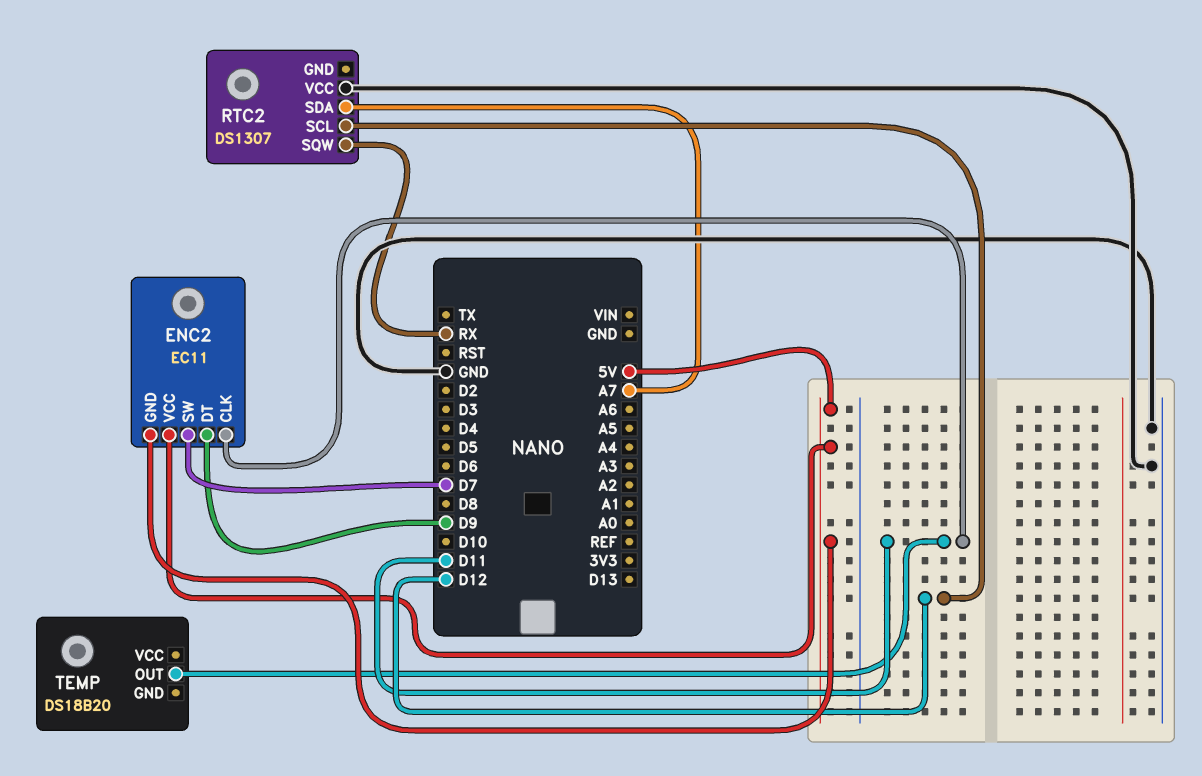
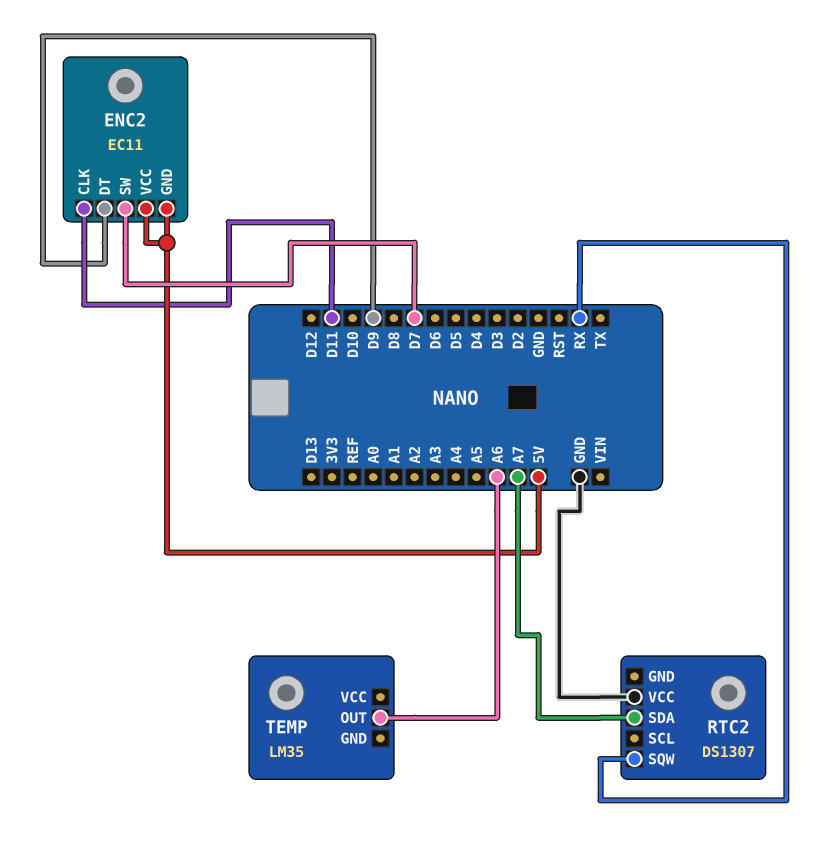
RTC2 pin SCL: D12 -> none
TEMP: DS18B20 -> LM35
TEMP pin OUT: D11 -> A6

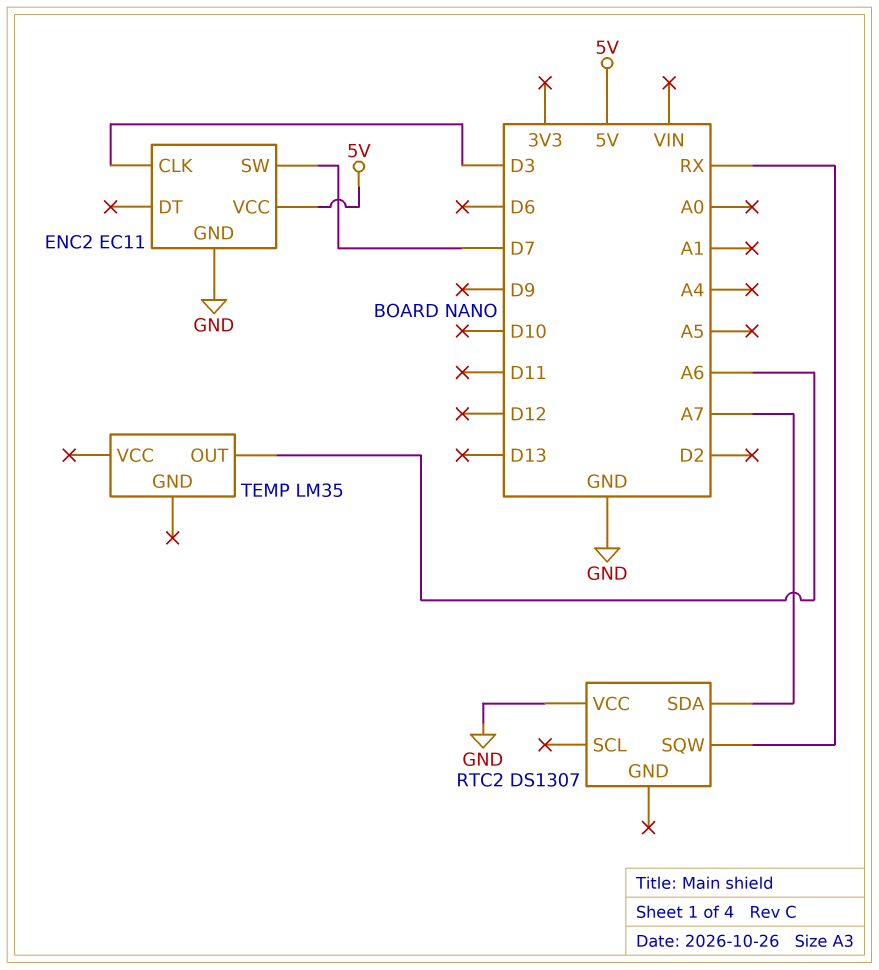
ENC2 pin CLK: D11 -> D3
ENC2 pin DT: D9 -> none
ENC2 pin GND: 5V -> GND

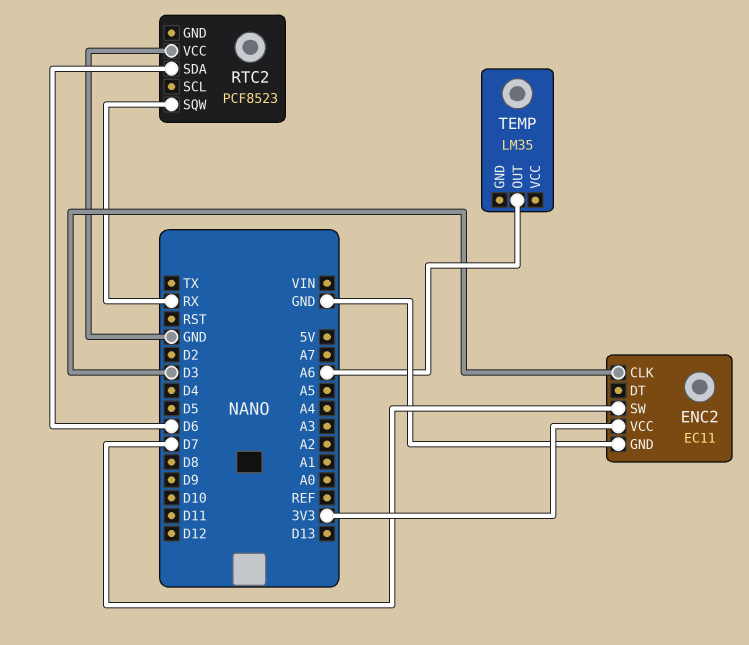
ENC2 pin VCC: 5V -> 3V3
RTC2: DS1307 -> PCF8523
RTC2 pin SDA: A7 -> D6

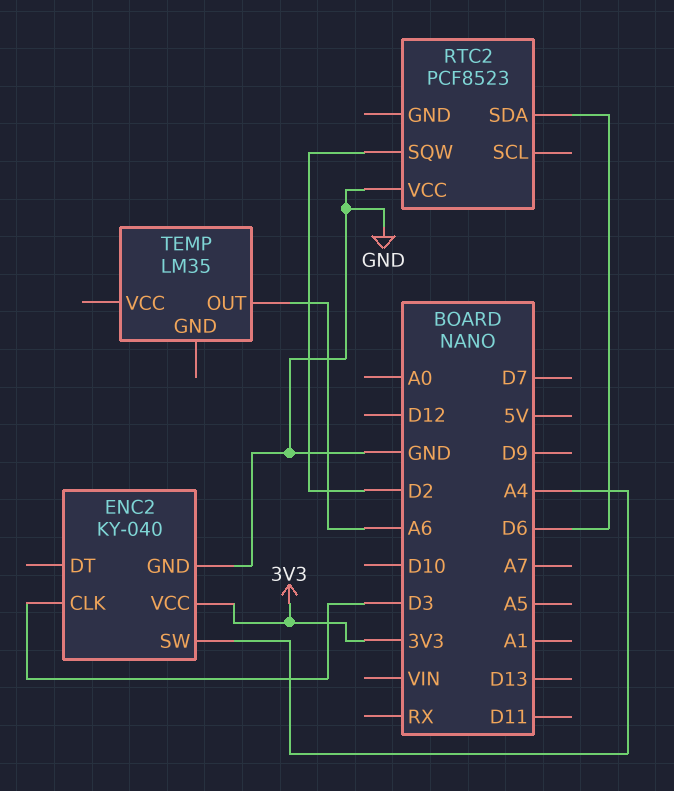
ENC2: EC11 -> KY-040
ENC2 pin SW: D7 -> A4
RTC2 pin SQW: RX -> D2

